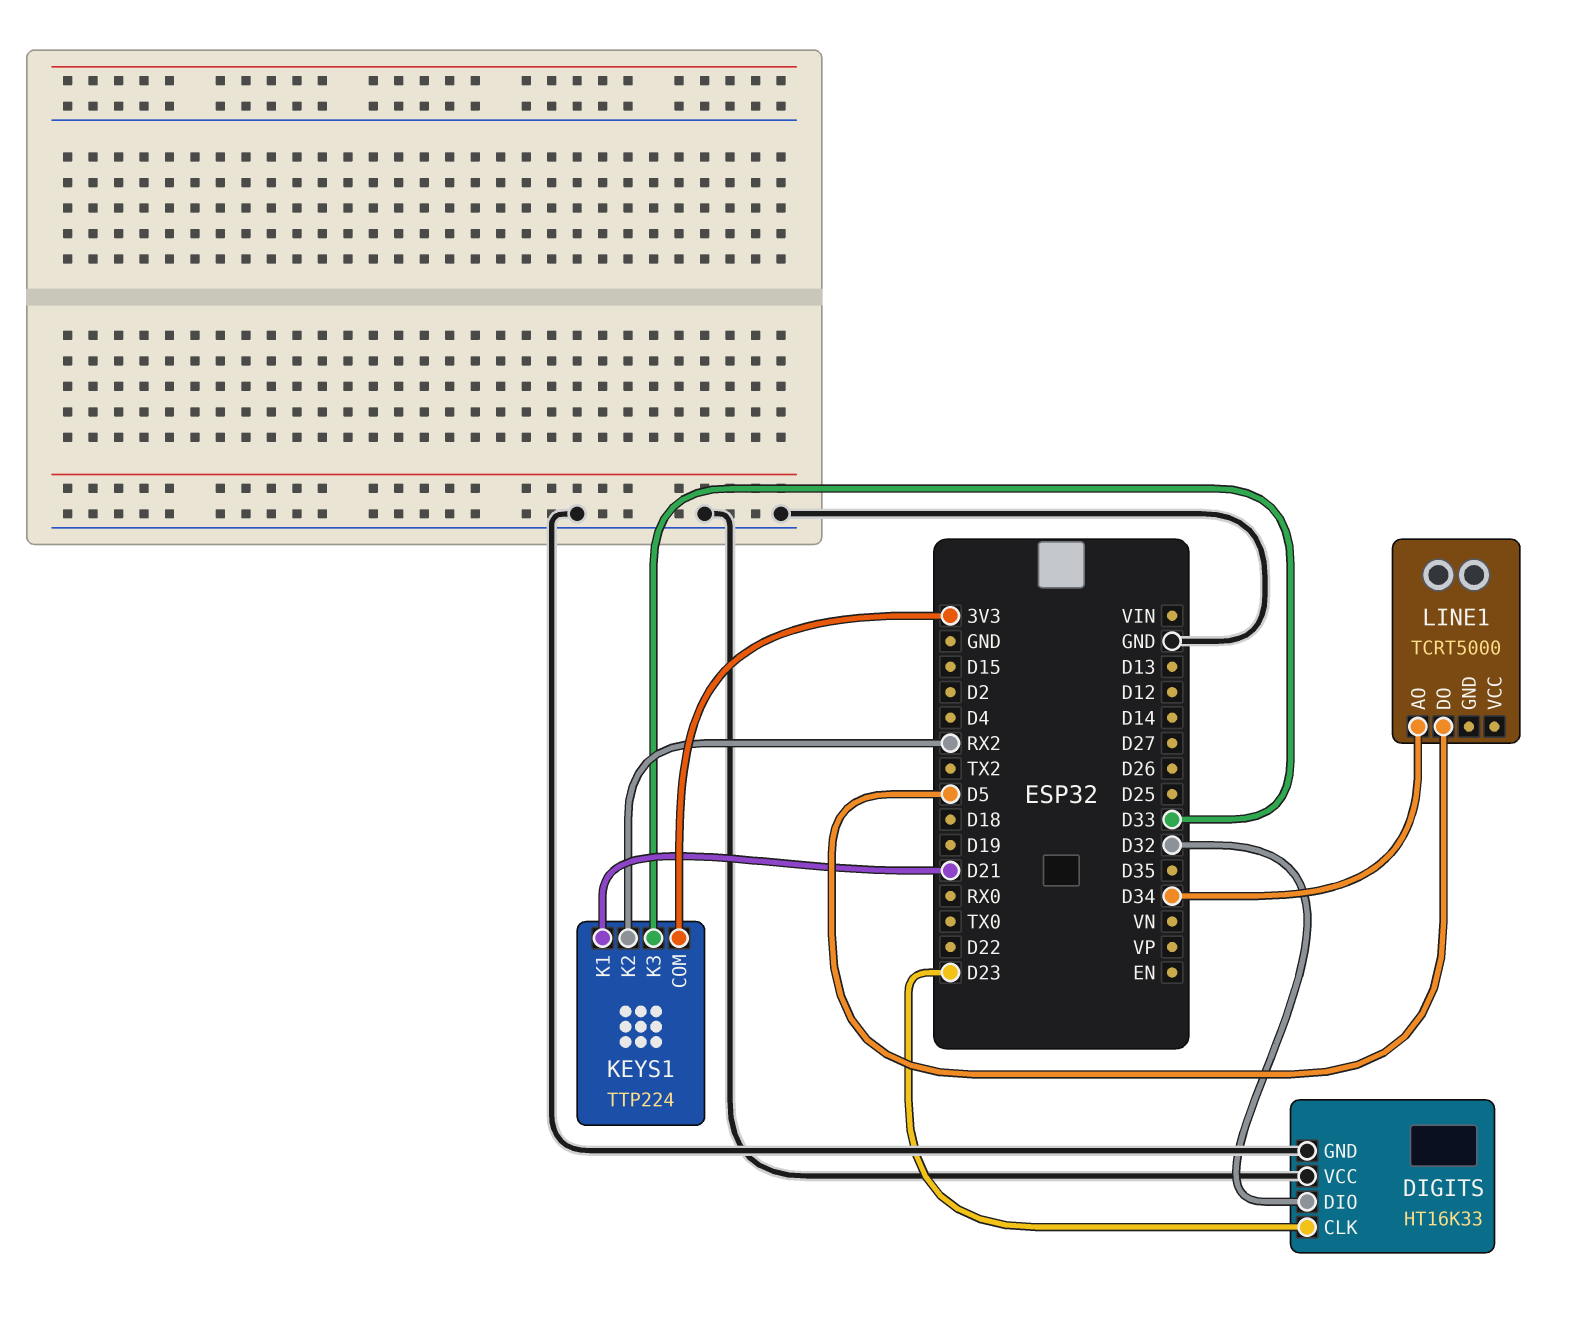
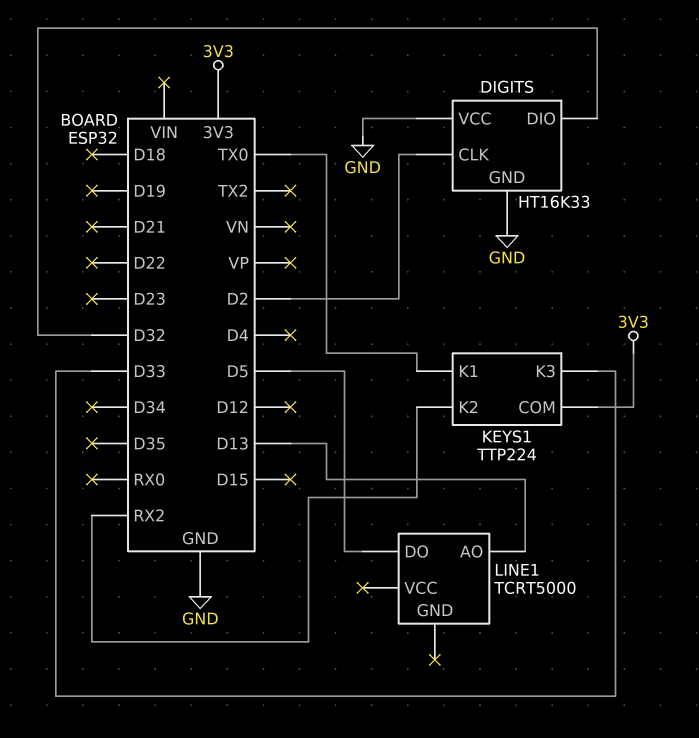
DIGITS pin CLK: D23 -> D2
KEYS1 pin K1: D21 -> TX0
LINE1 pin AO: D34 -> D13

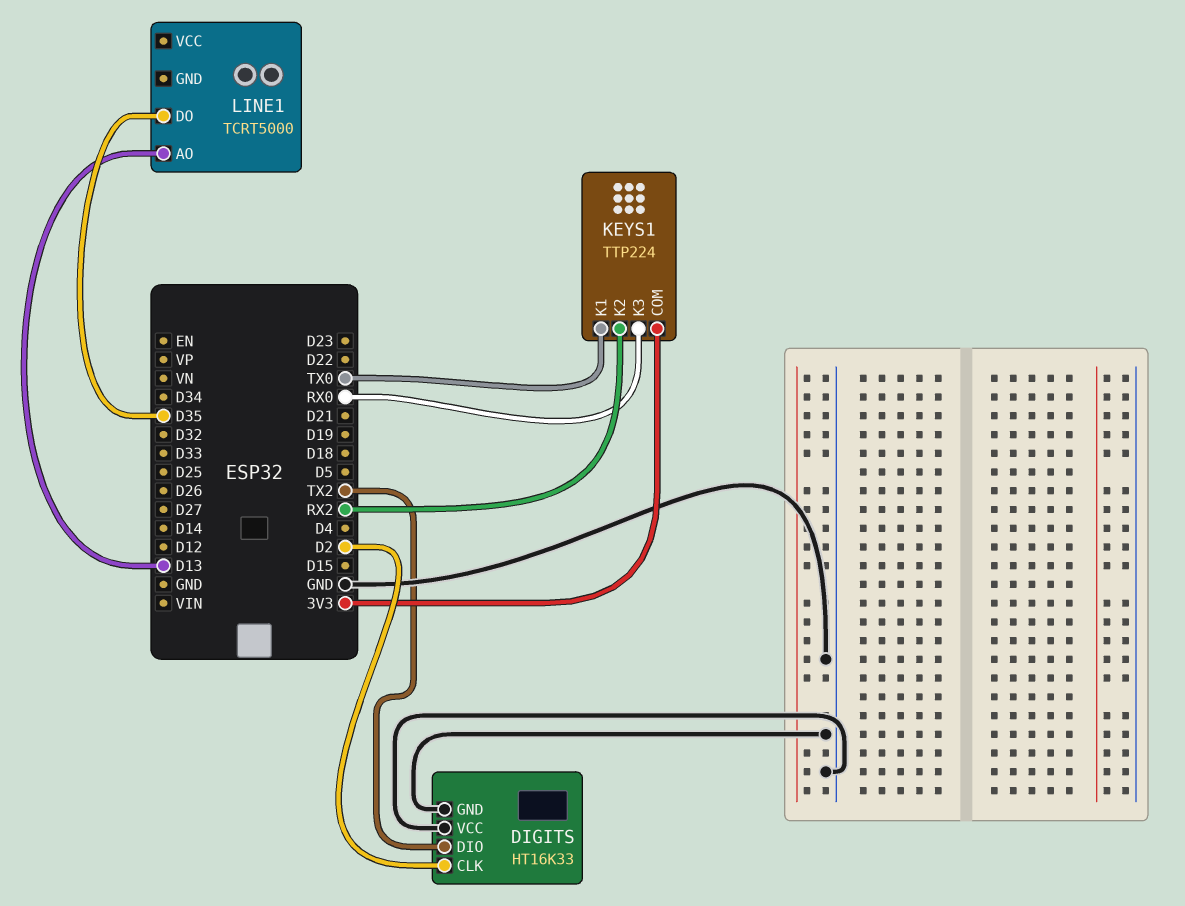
DIGITS pin DIO: D32 -> TX2
KEYS1 pin K3: D33 -> RX0
LINE1 pin DO: D5 -> D35

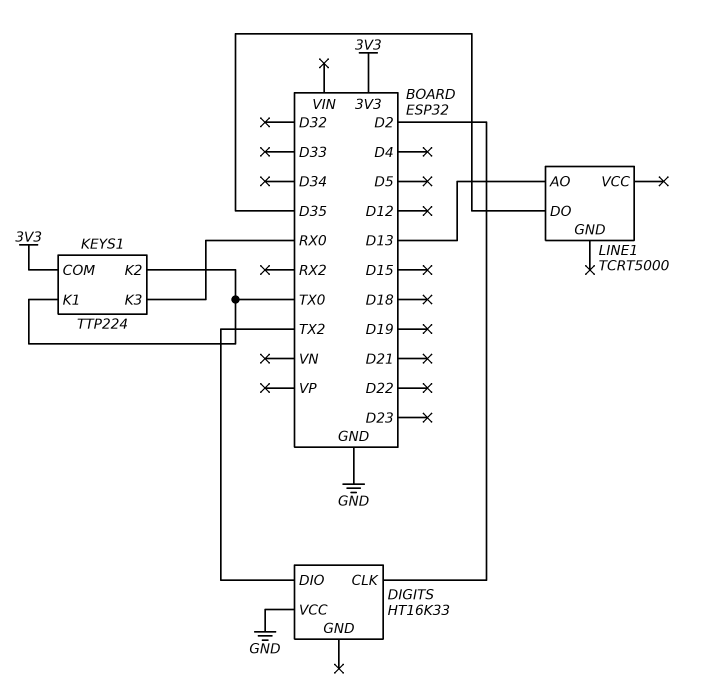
DIGITS pin GND: GND -> none
KEYS1 pin K2: RX2 -> TX0

